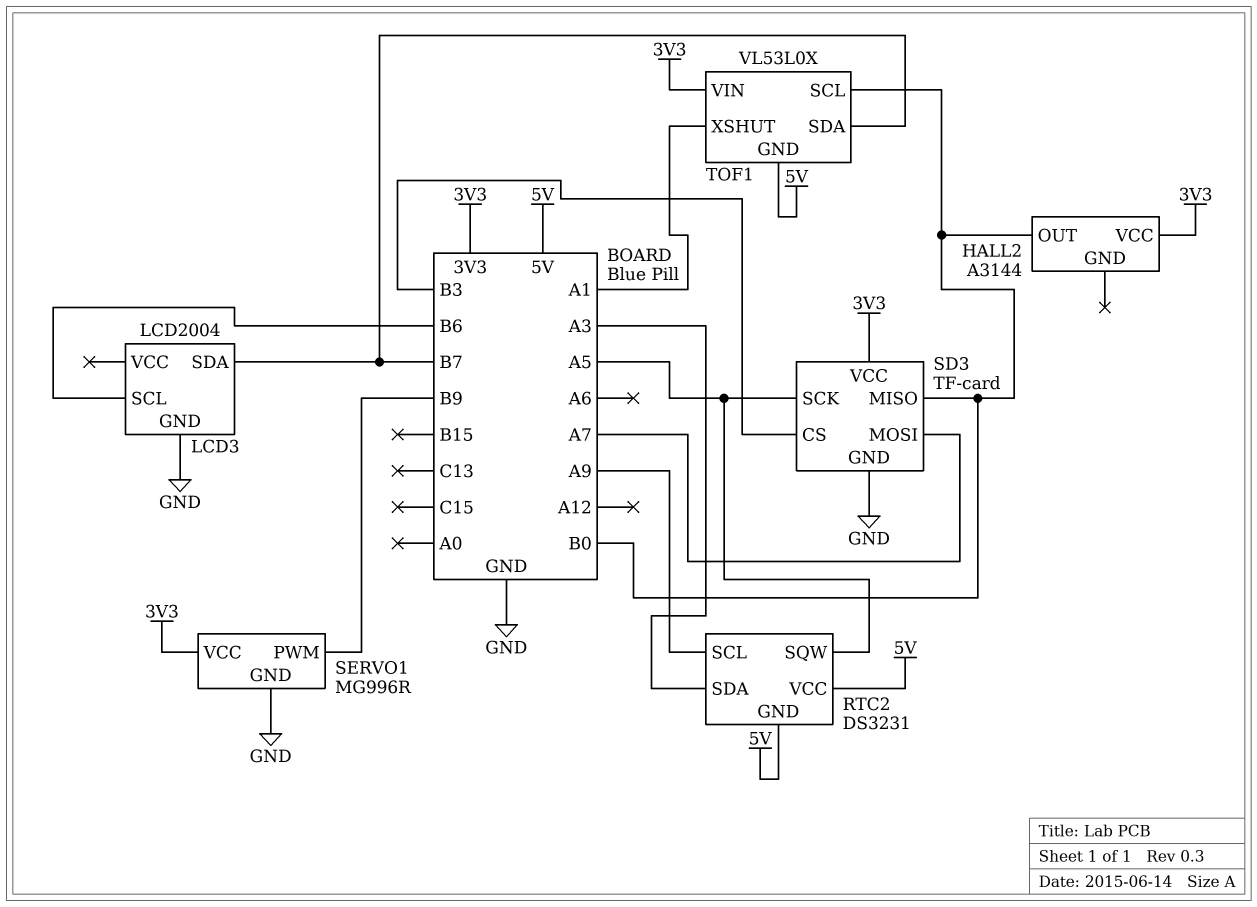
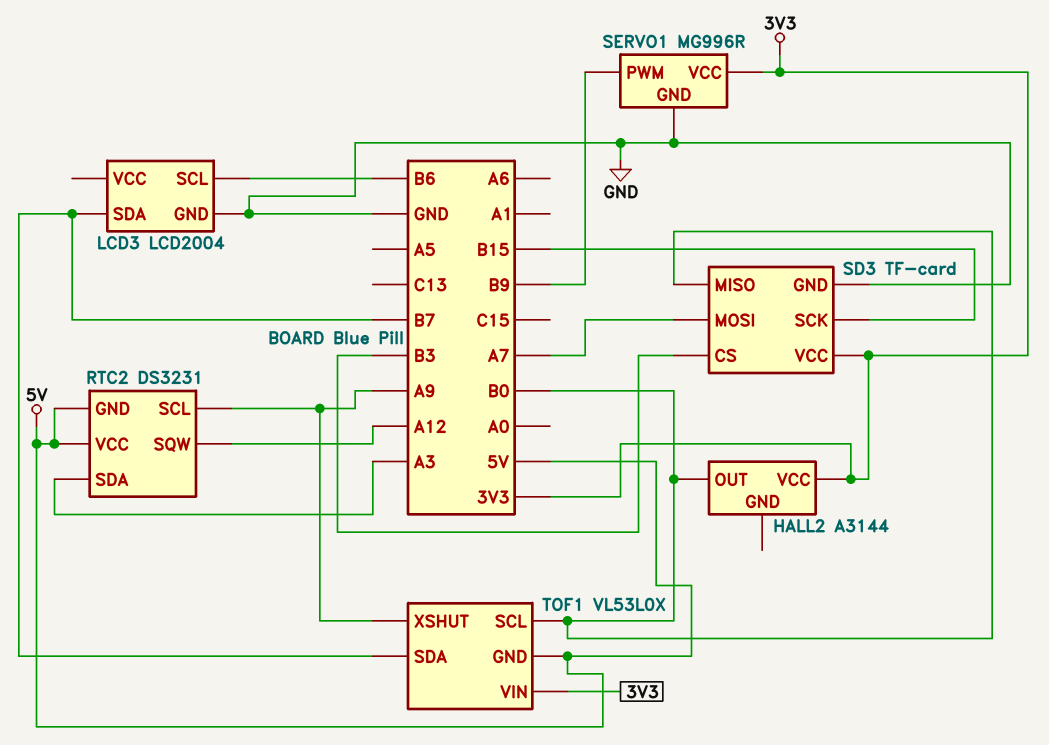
RTC2 pin SQW: A5 -> A12
SD3 pin SCK: A5 -> B15
TOF1 pin XSHUT: A1 -> A9

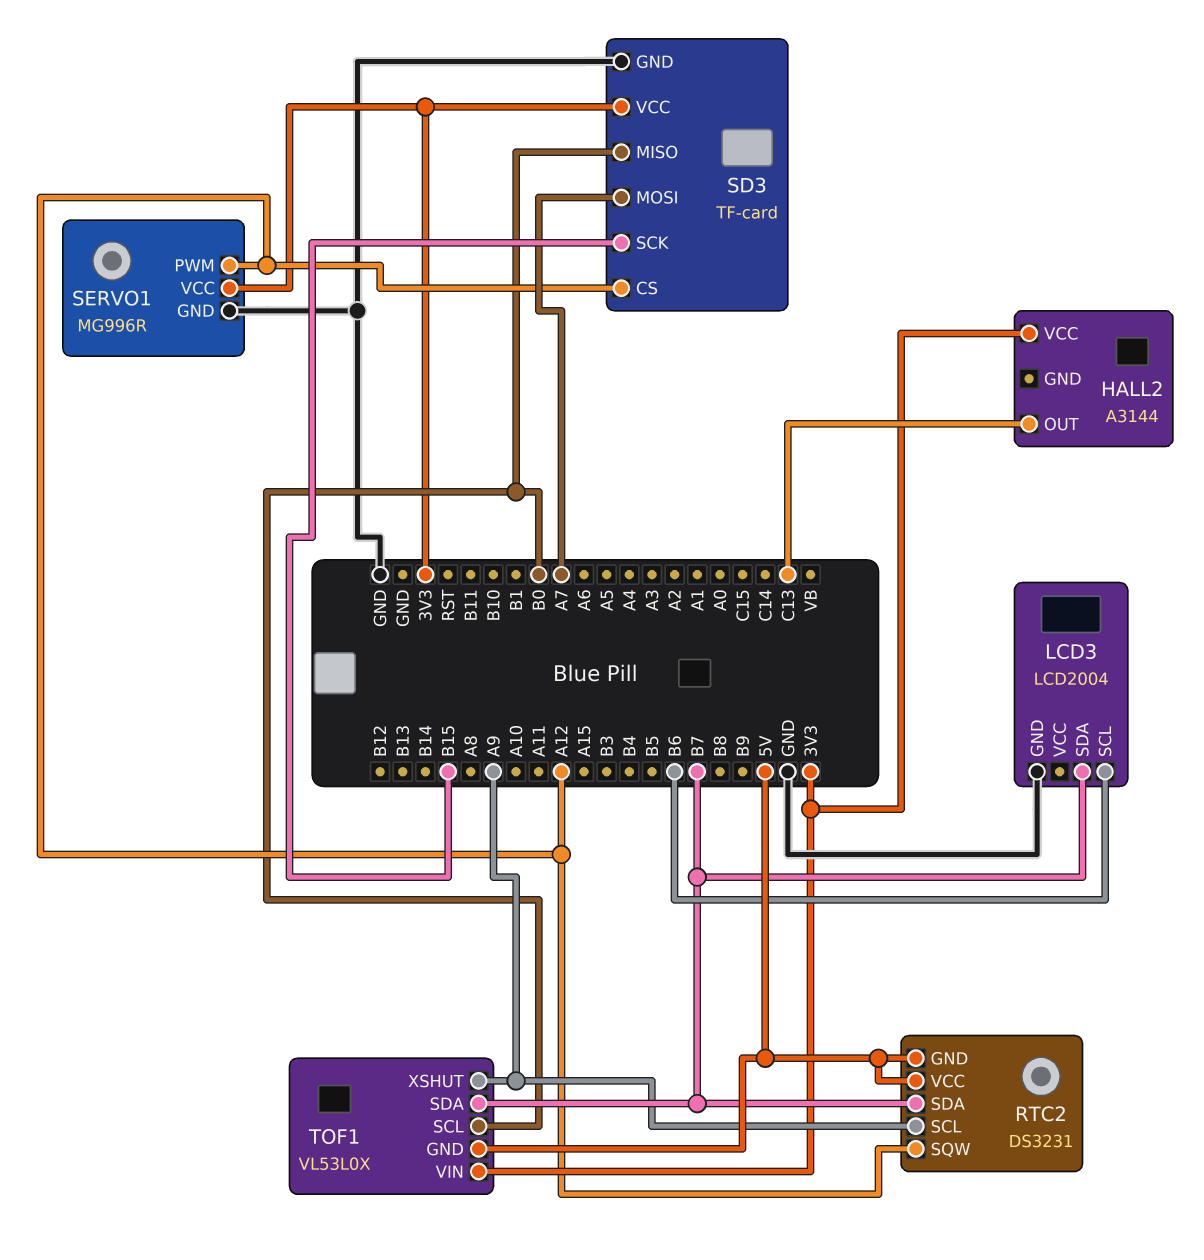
HALL2 pin OUT: B0 -> C13
RTC2 pin SDA: A3 -> B7
SD3 pin CS: B3 -> A12
SERVO1 pin PWM: B9 -> A12

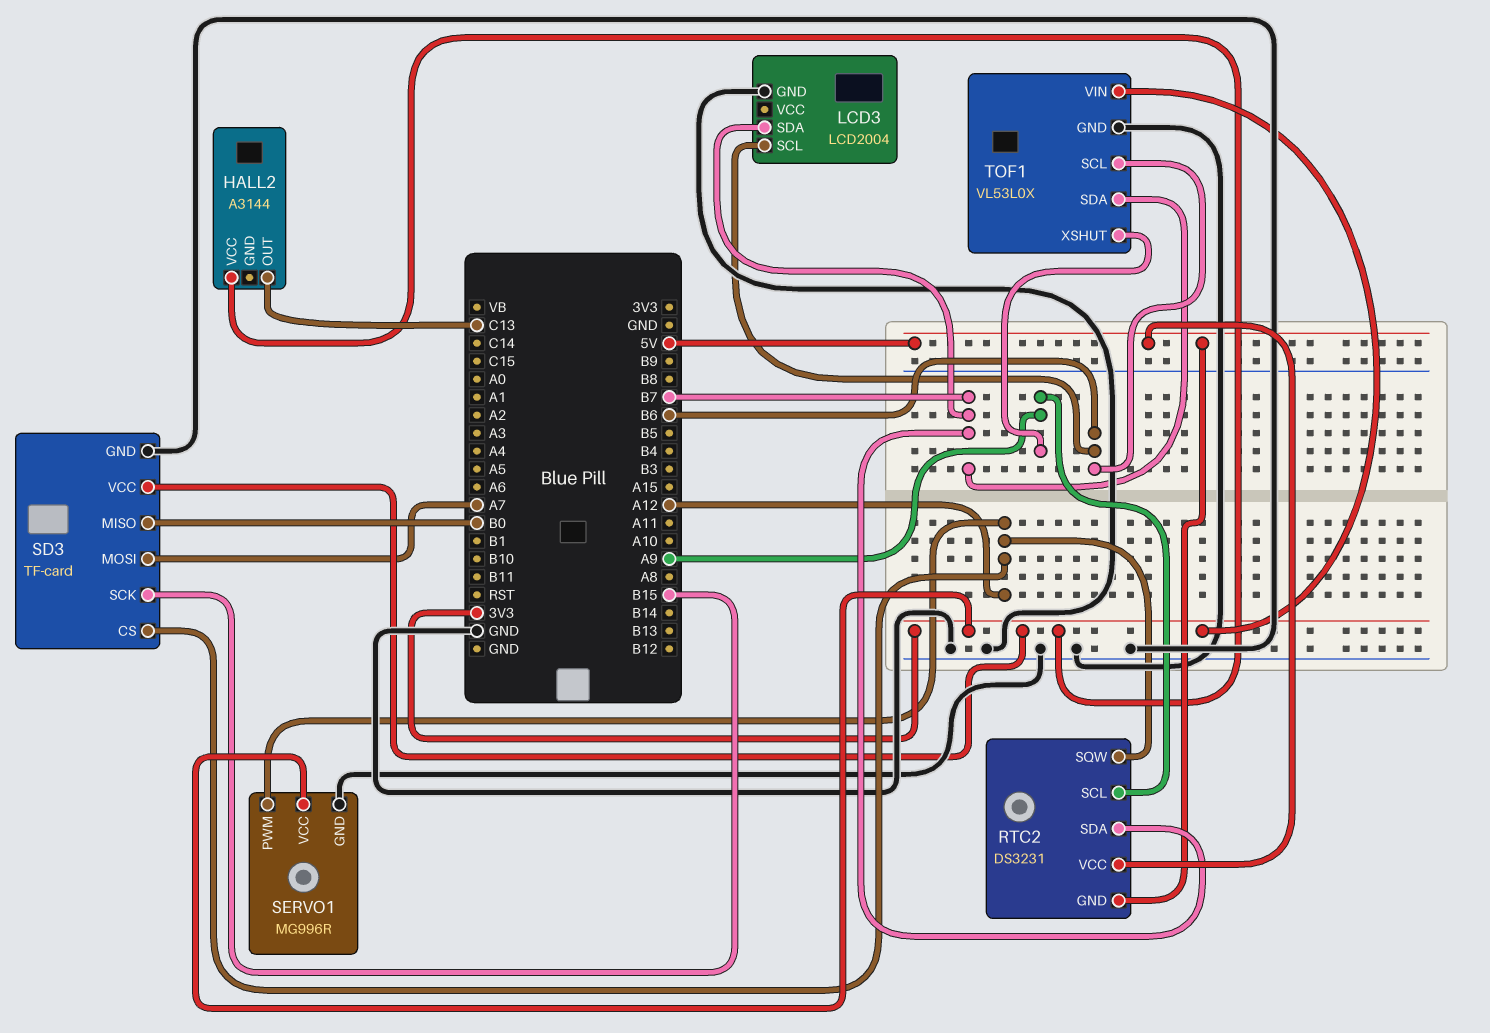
TOF1 pin GND: 5V -> GND
TOF1 pin SCL: B0 -> B6

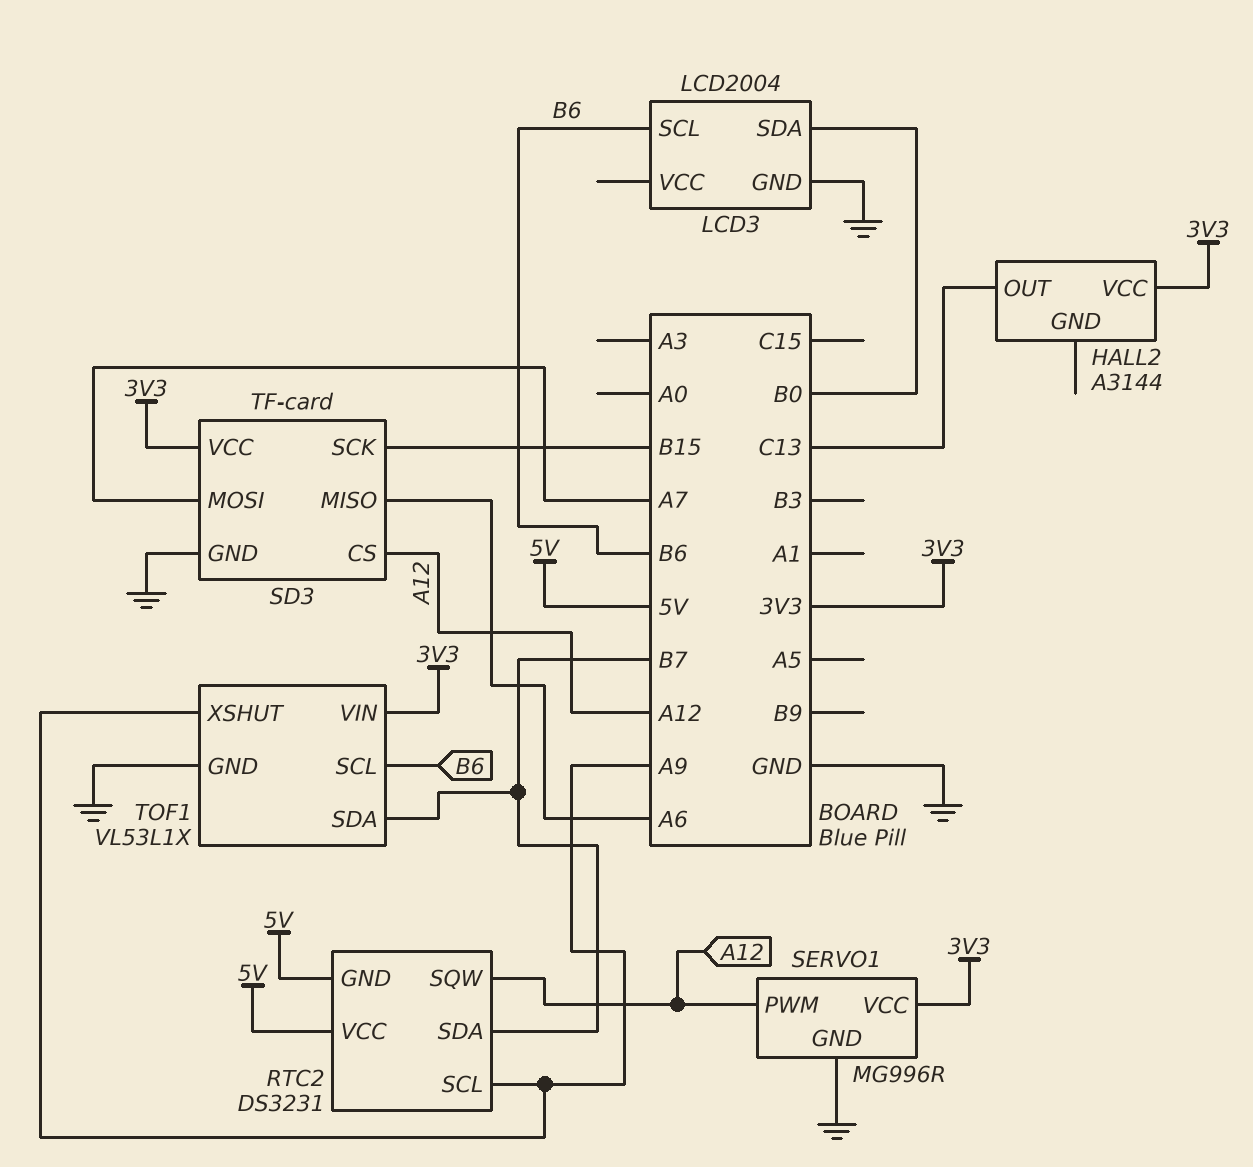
LCD3 pin SDA: B7 -> B0
SD3 pin MISO: B0 -> A6
TOF1: VL53L0X -> VL53L1X

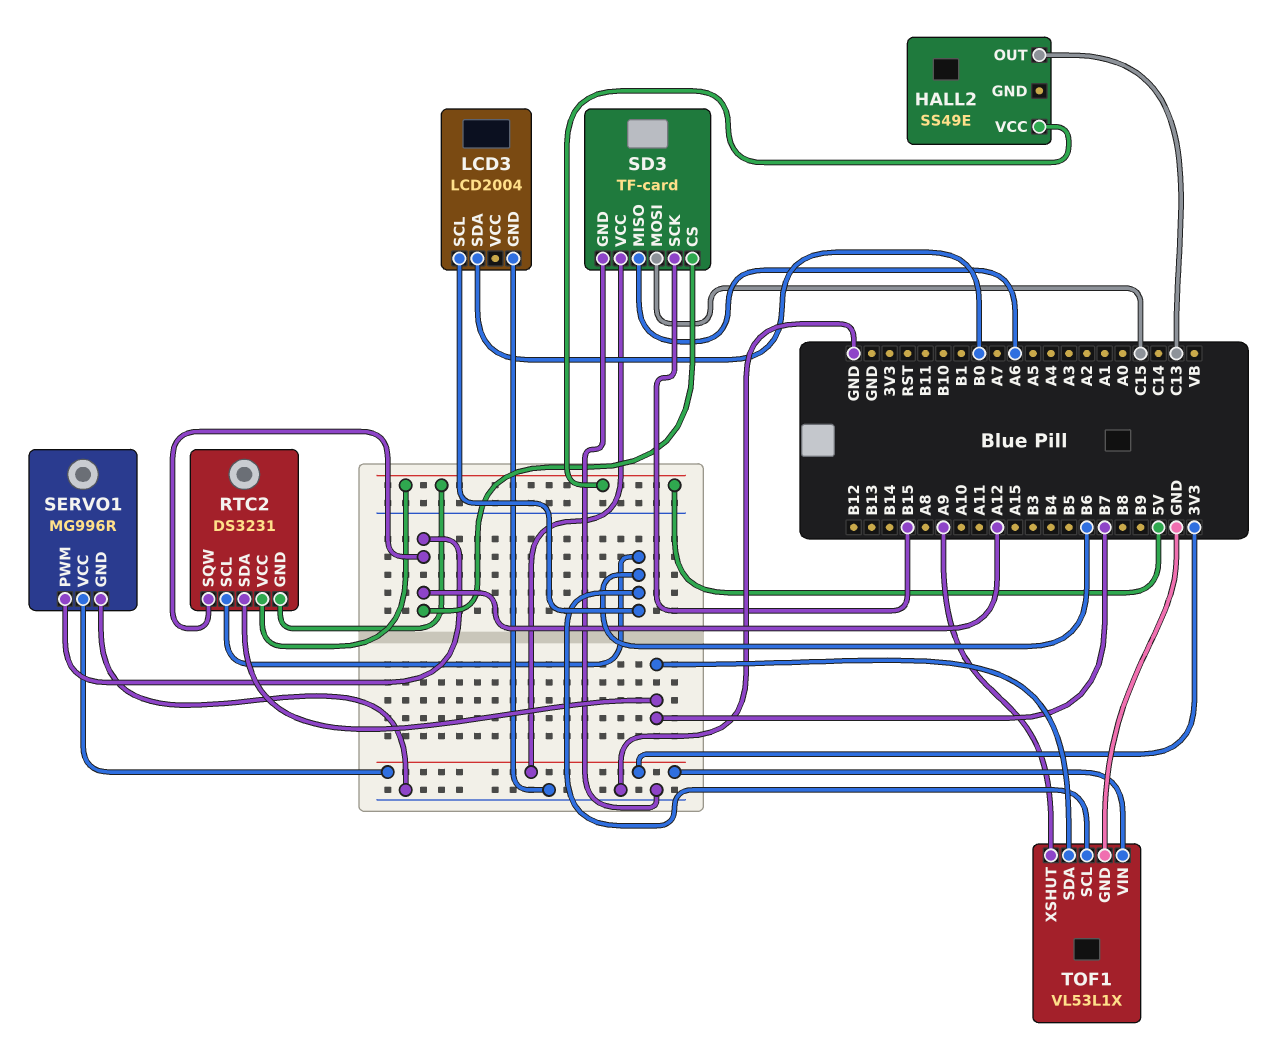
HALL2: A3144 -> SS49E
HALL2 pin VCC: 3V3 -> 5V
RTC2 pin SCL: A9 -> B6
SD3 pin MOSI: A7 -> C15

